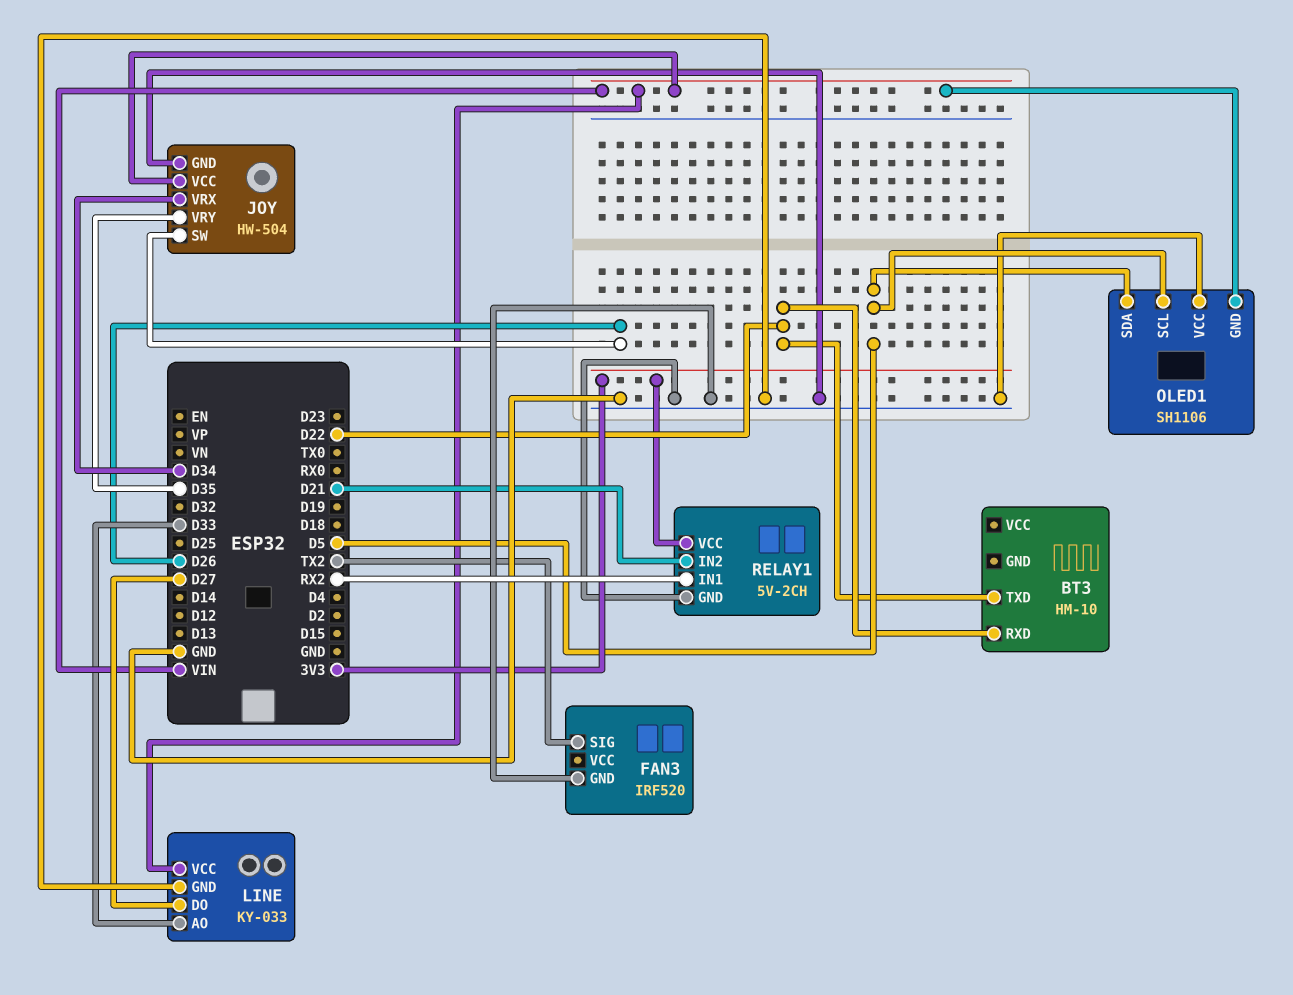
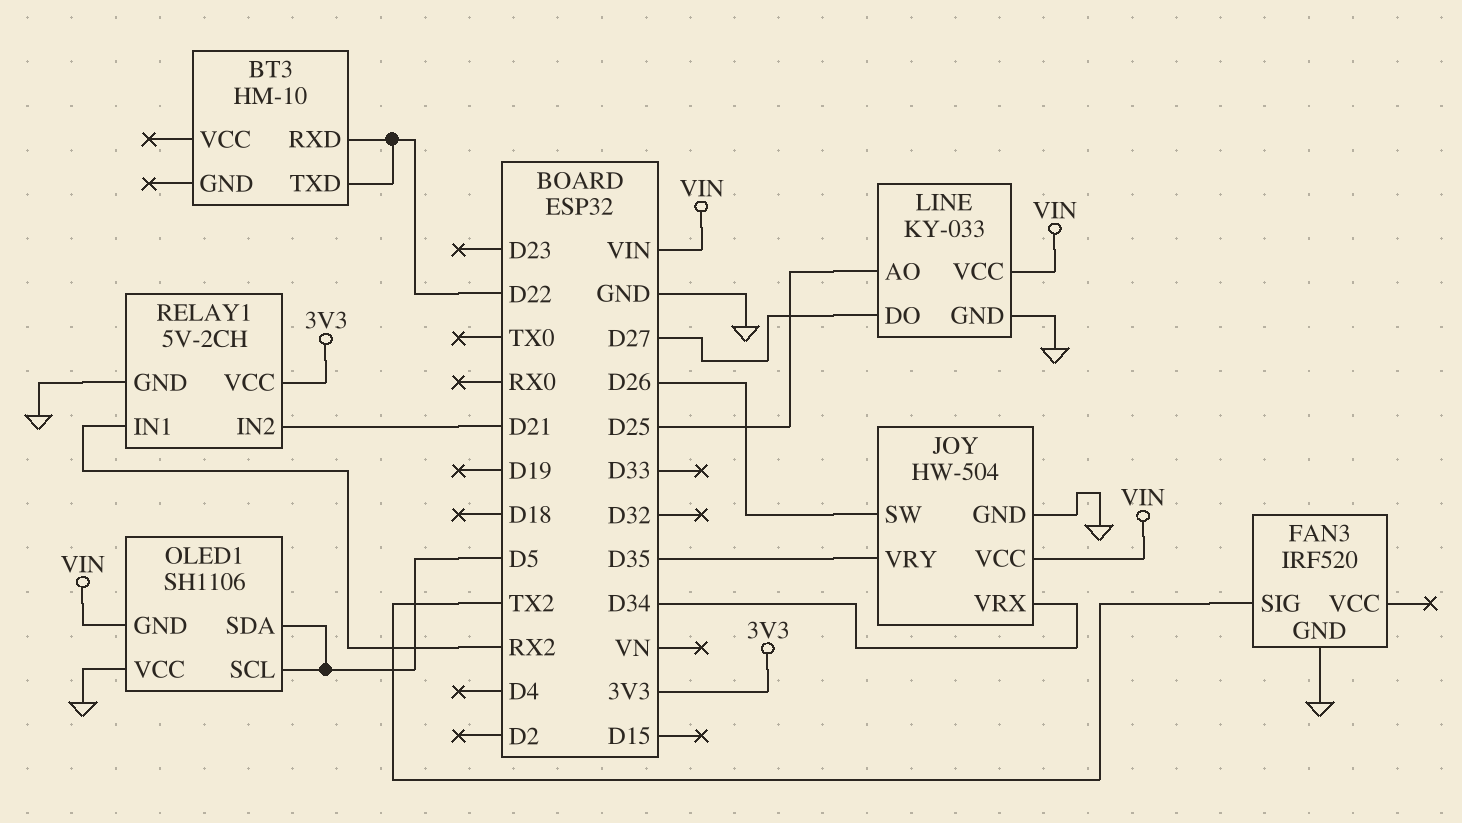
LINE pin AO: D33 -> D25

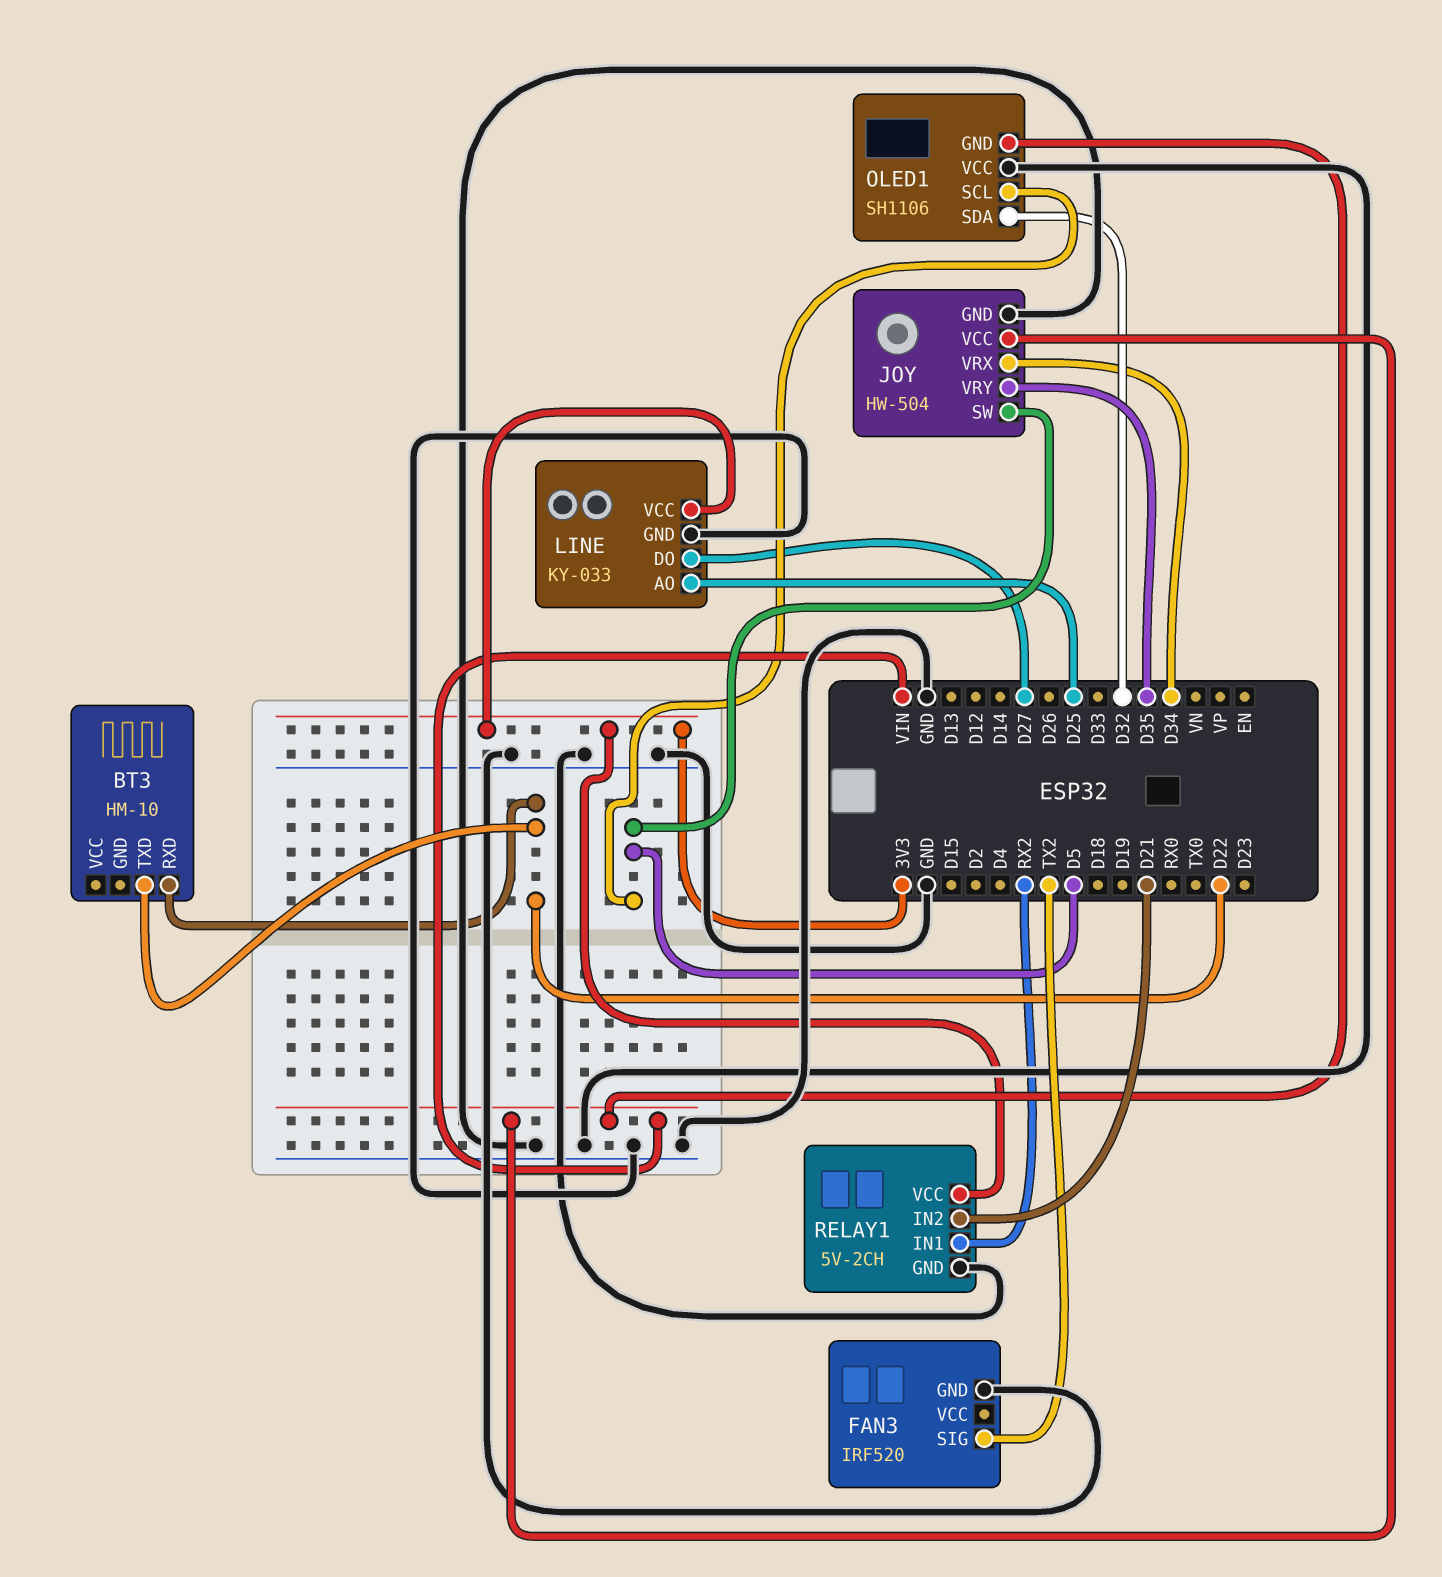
JOY pin SW: D26 -> D5
LINE pin VCC: VIN -> 3V3
OLED1 pin SDA: D5 -> D32

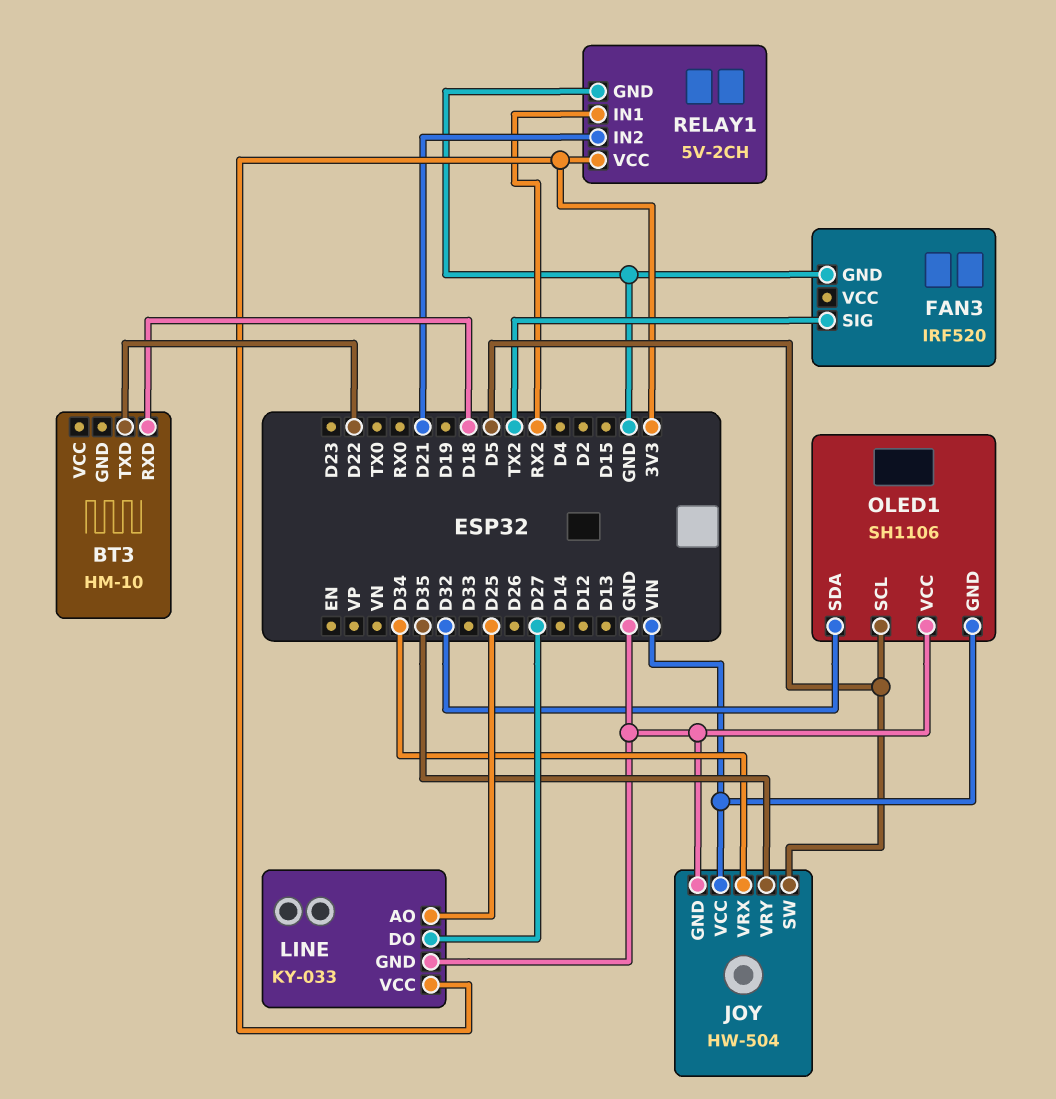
BT3 pin RXD: D22 -> D18

